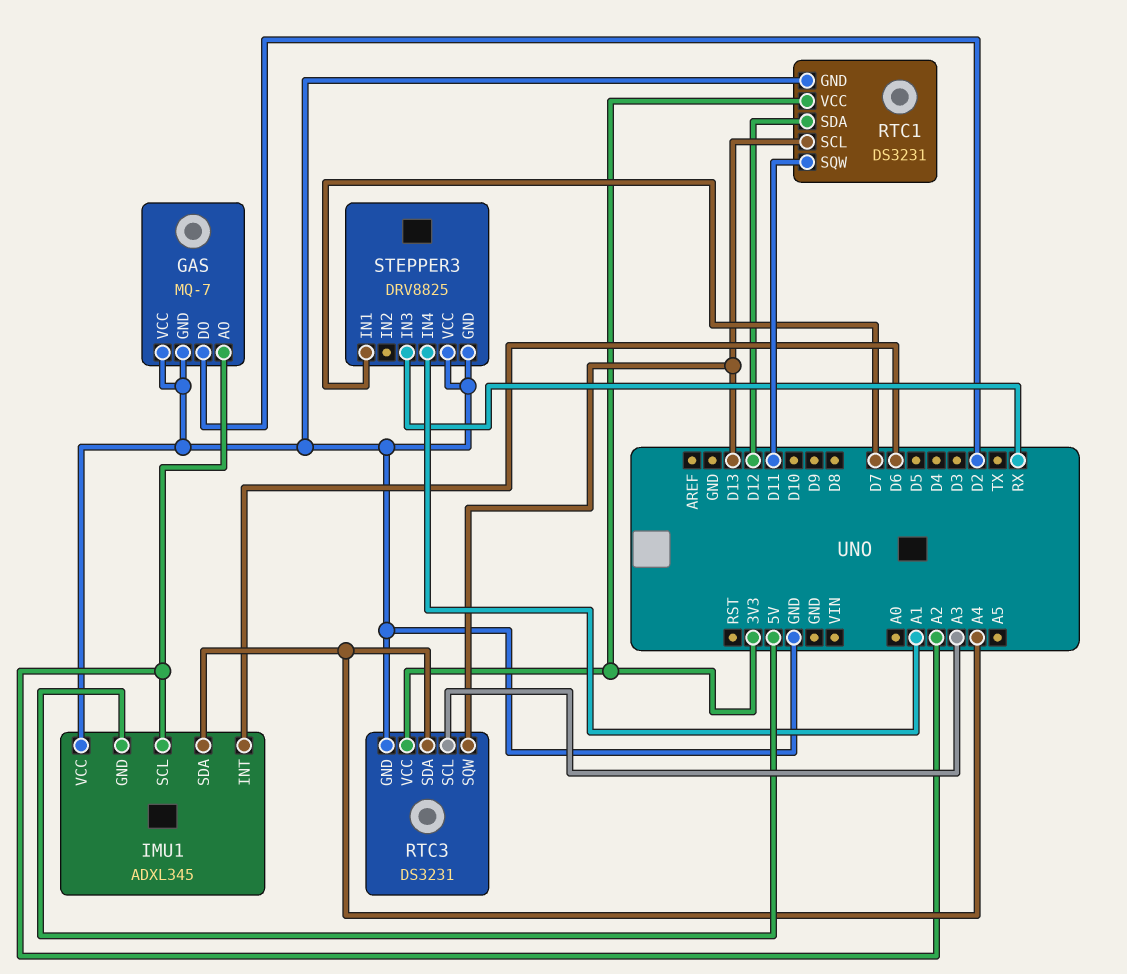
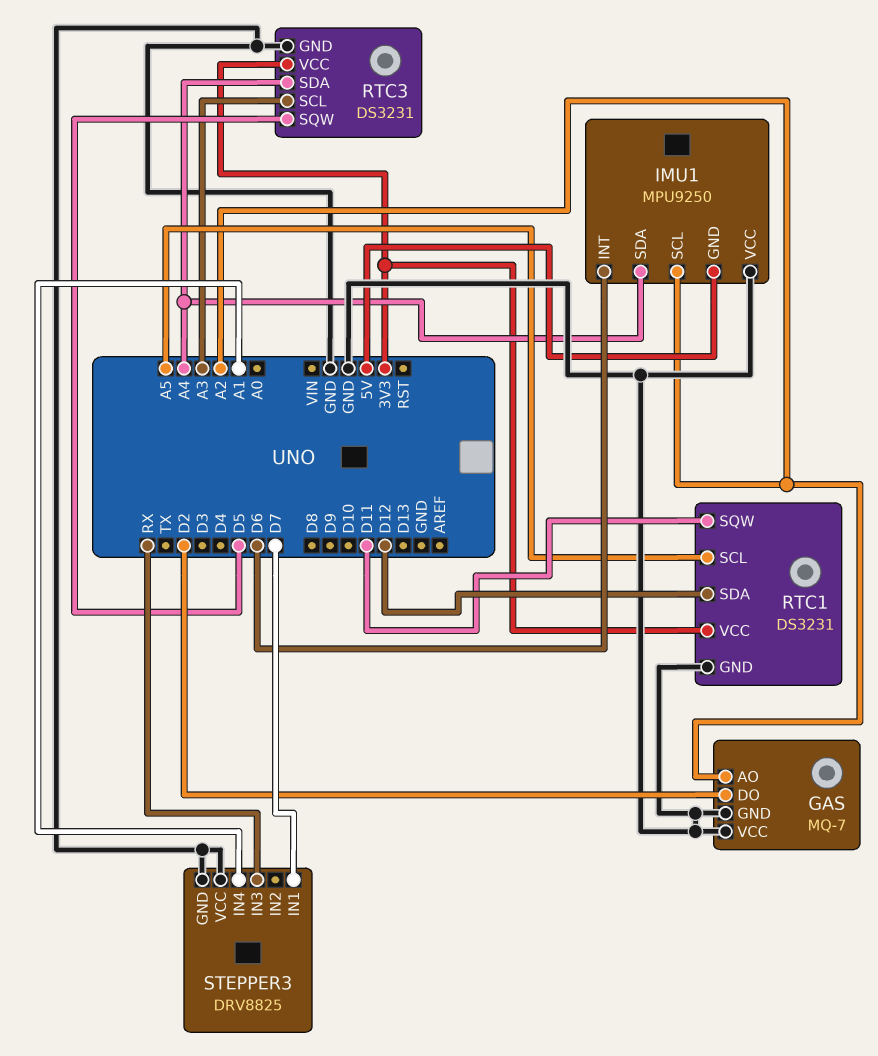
IMU1: ADXL345 -> MPU9250
RTC1 pin SCL: D13 -> A5
RTC3 pin SQW: D13 -> D5

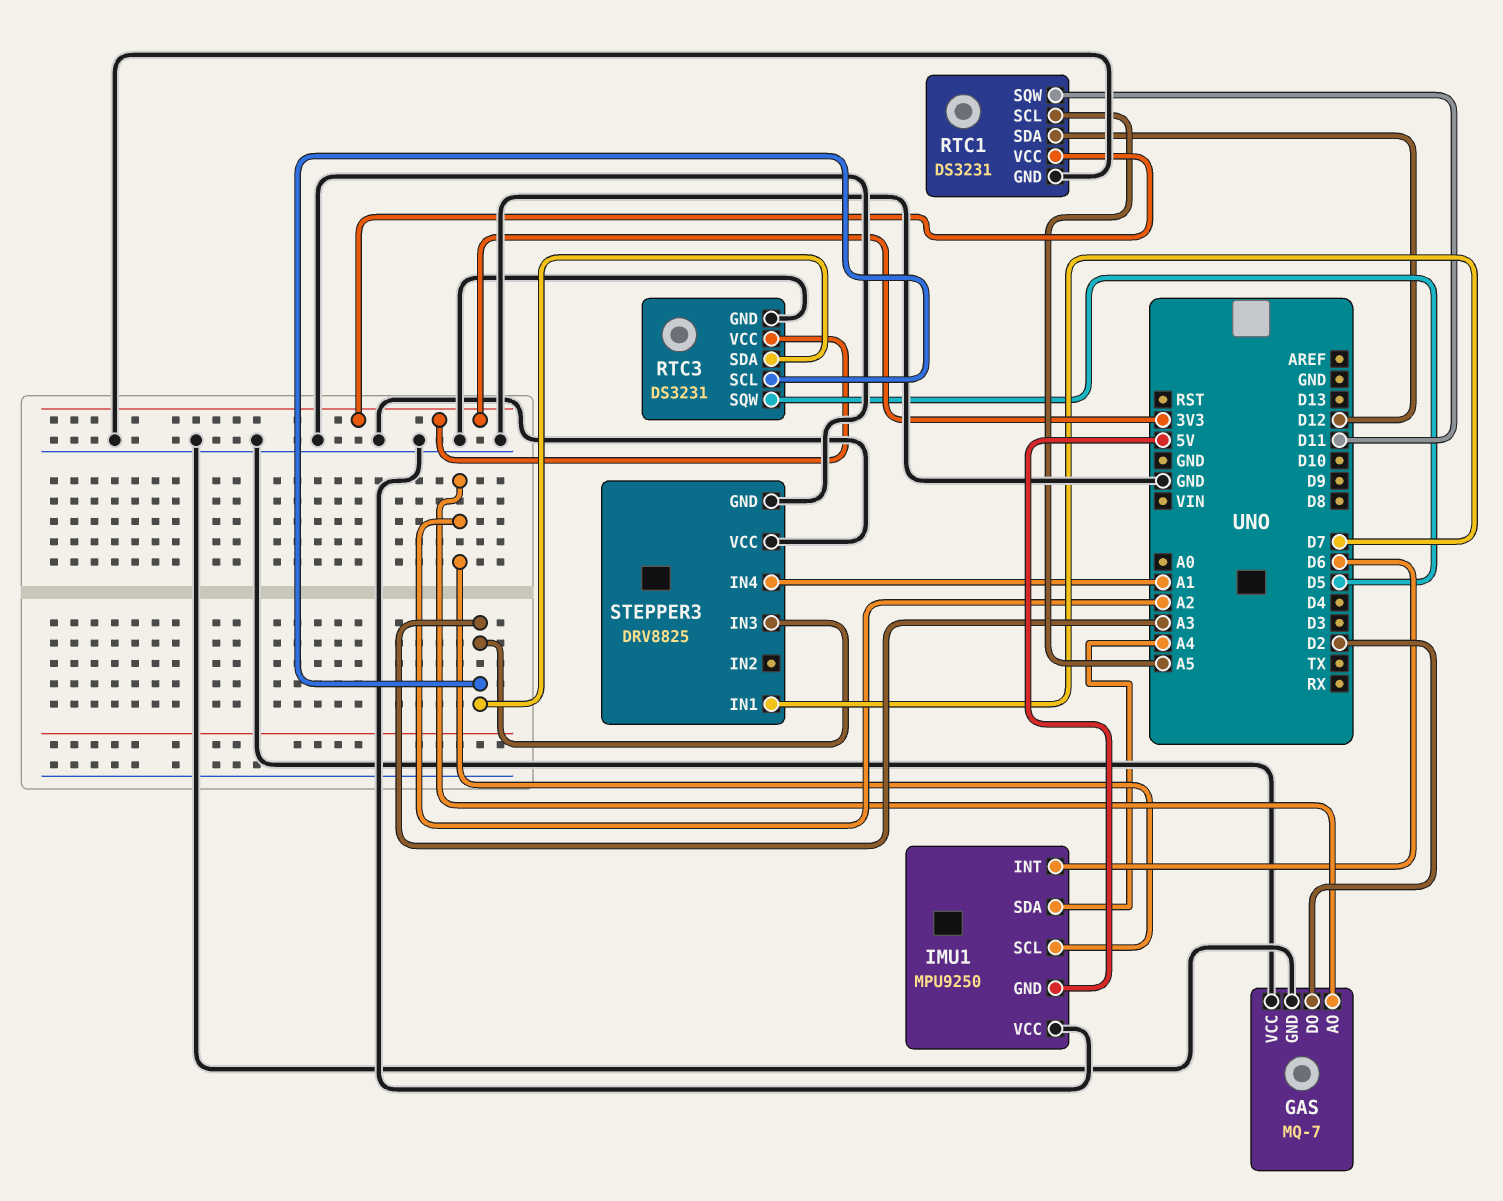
RTC3 pin SDA: A4 -> A3
STEPPER3 pin IN3: RX -> A3

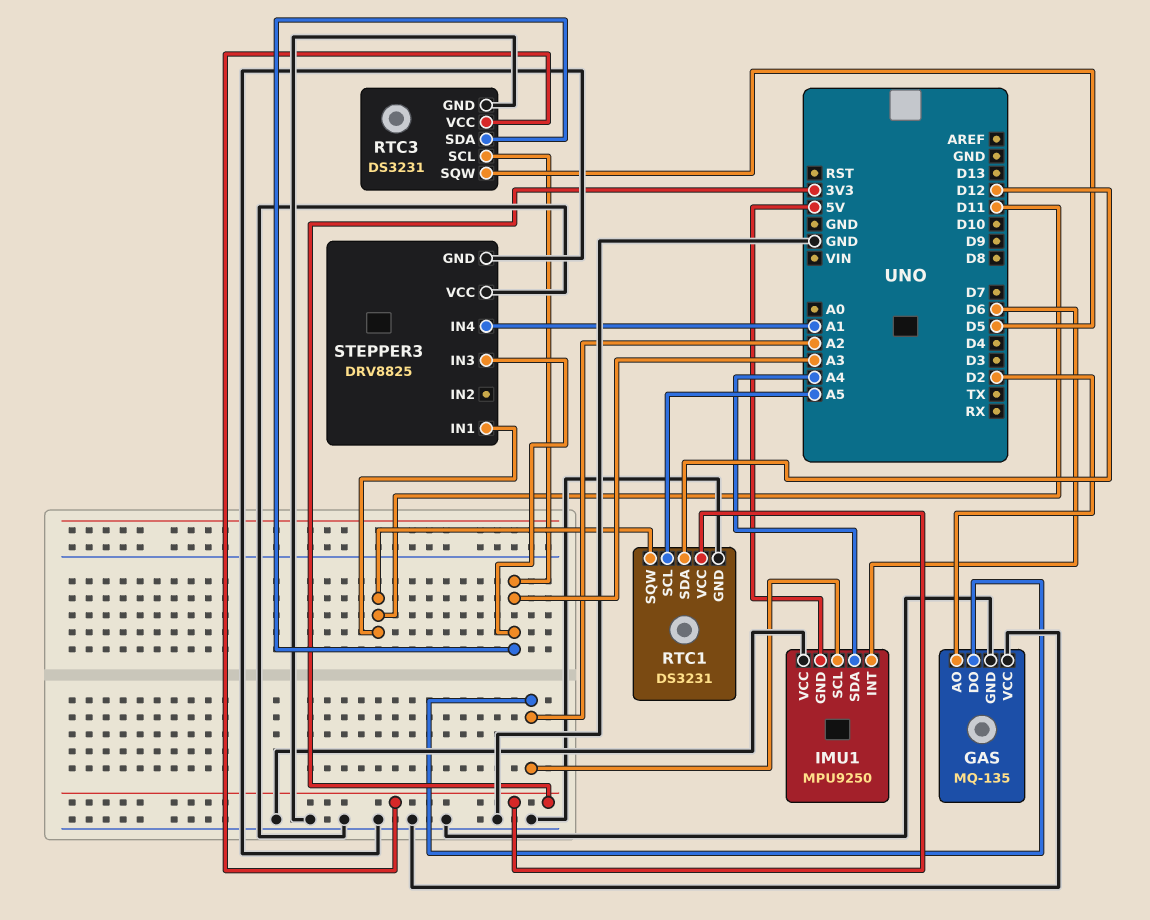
GAS: MQ-7 -> MQ-135
GAS pin AO: A2 -> D2
GAS pin DO: D2 -> A2
STEPPER3 pin IN1: D7 -> D11

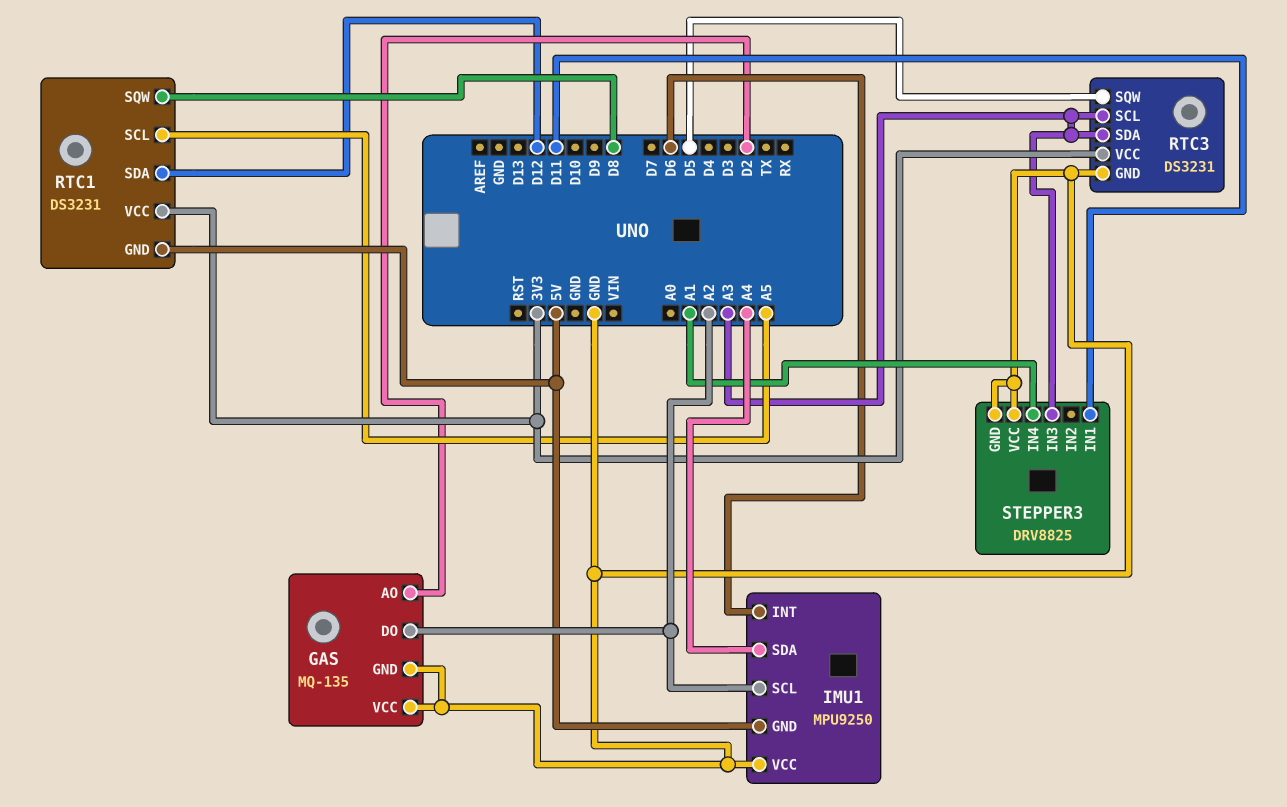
RTC1 pin GND: GND -> 5V
RTC1 pin SQW: D11 -> D8

